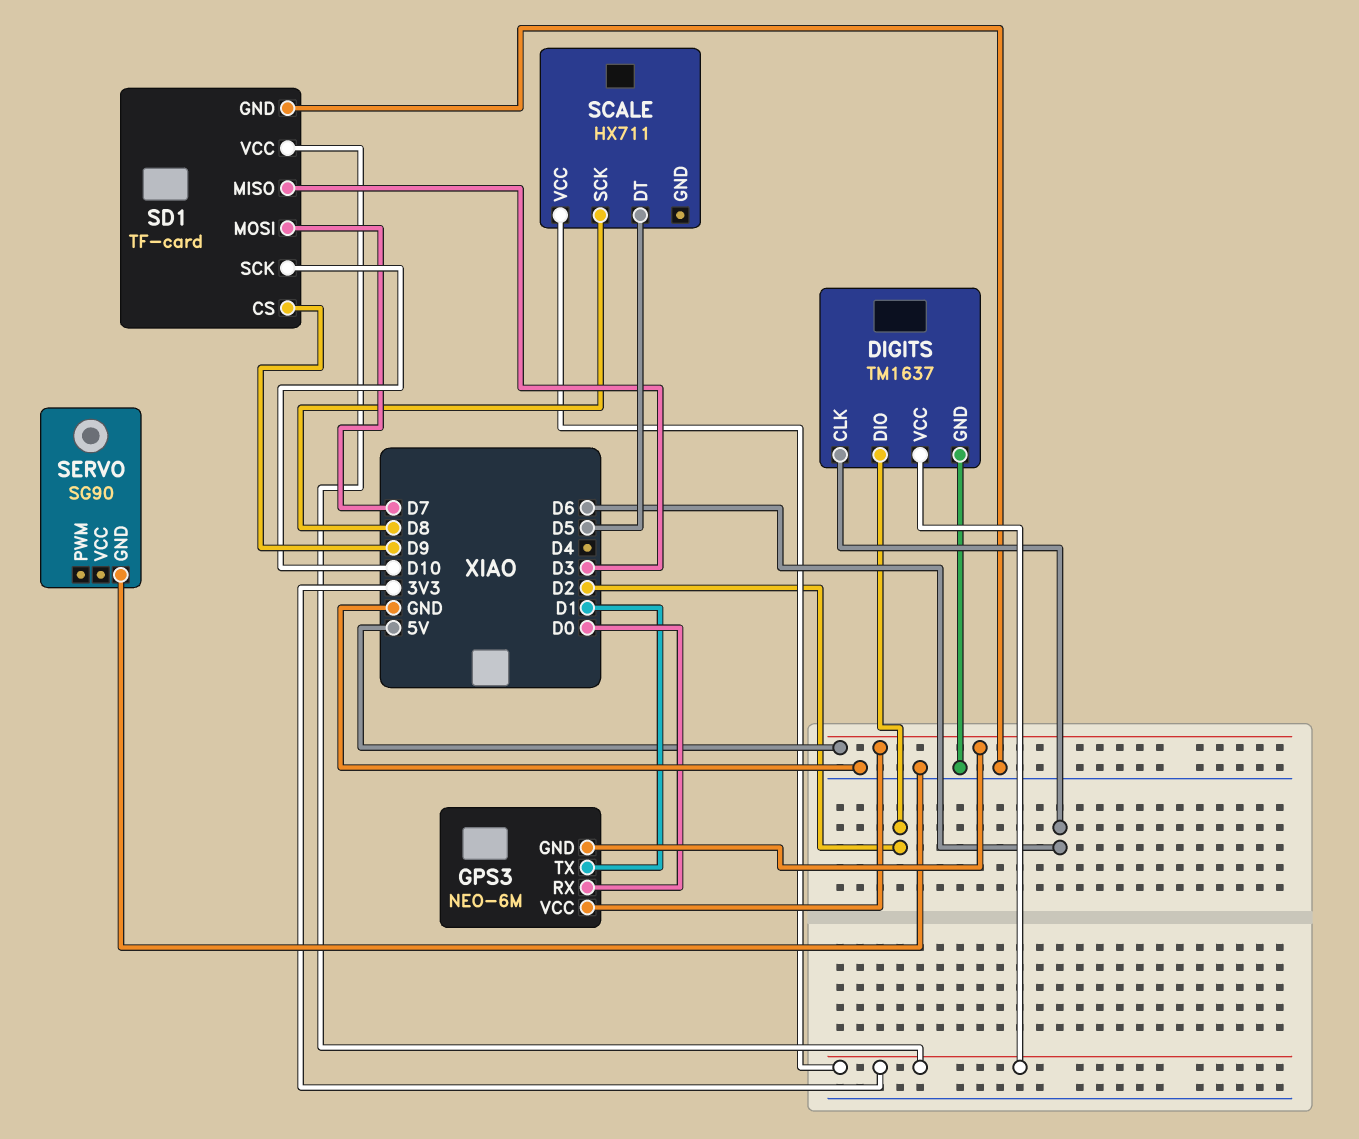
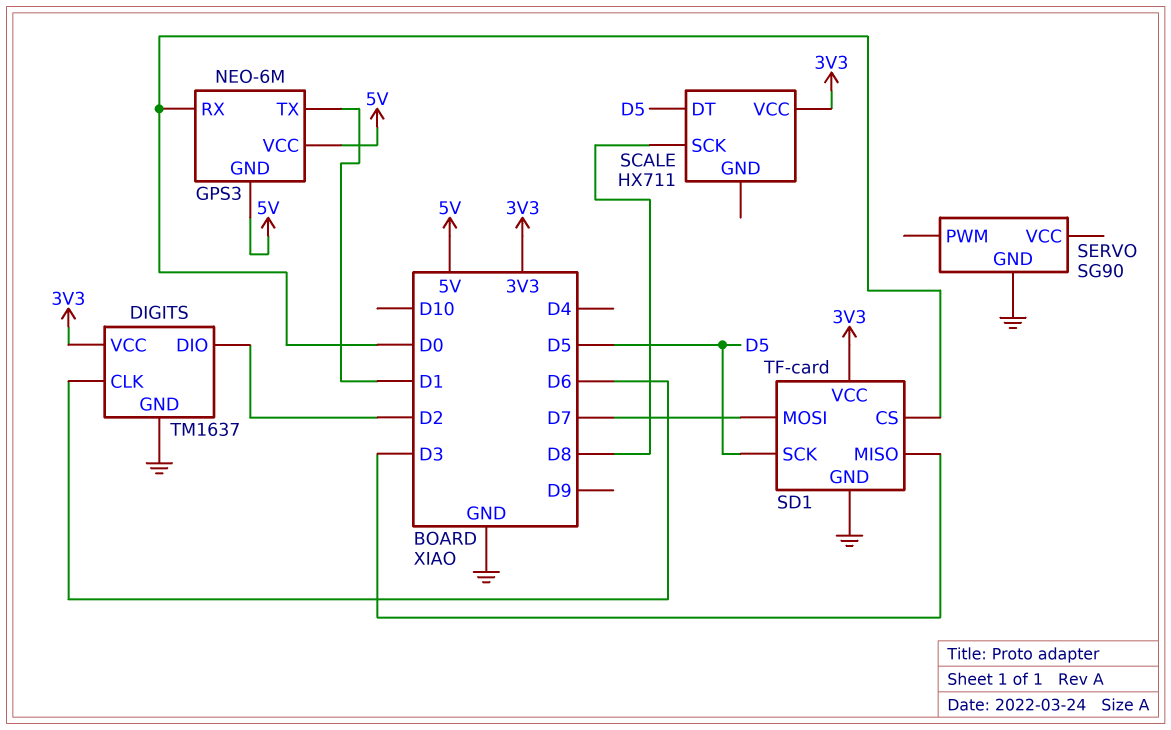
SD1 pin CS: D9 -> D0
SD1 pin SCK: D10 -> D5

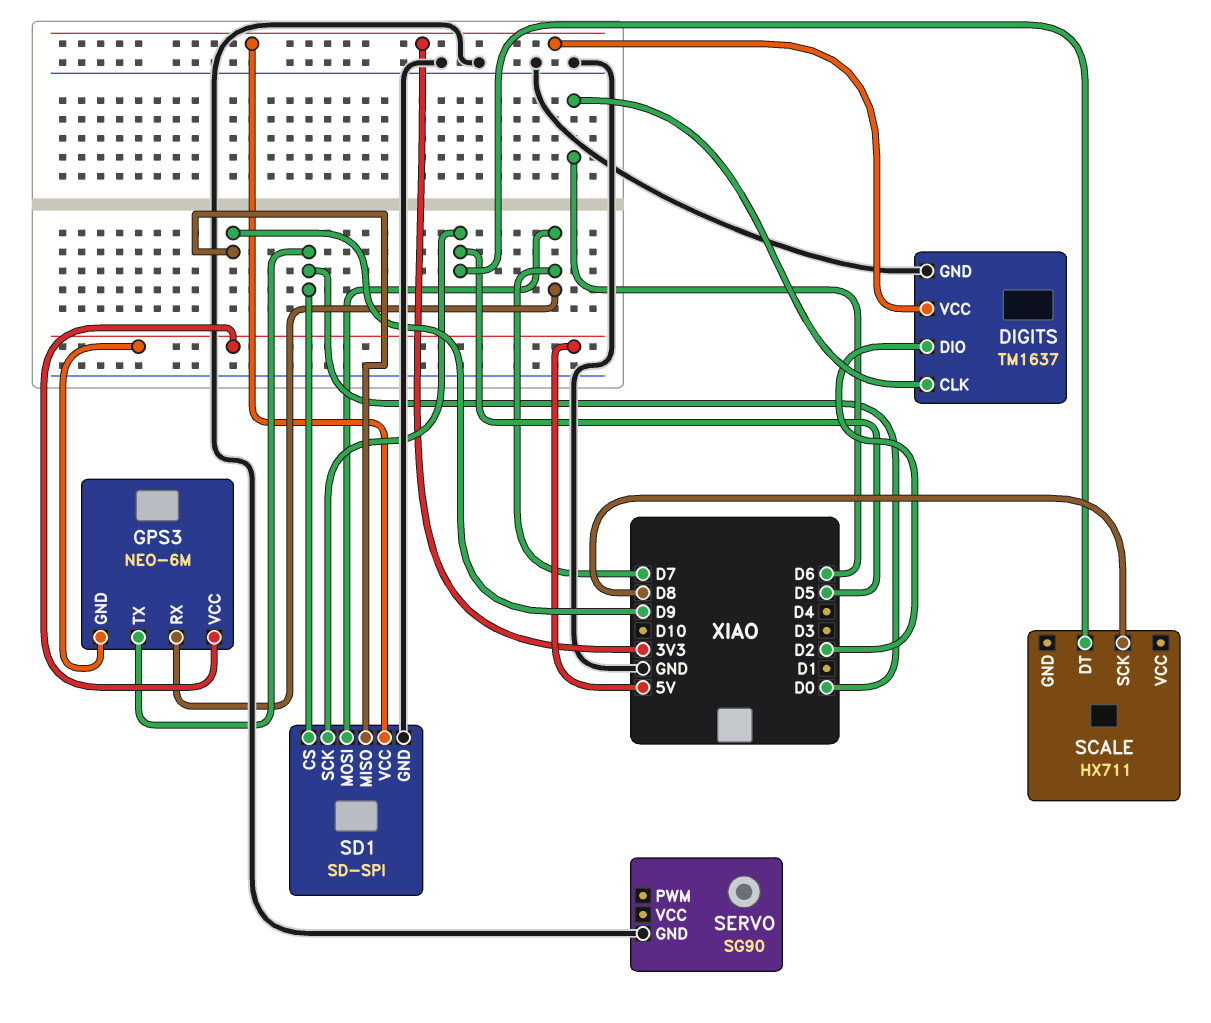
GPS3 pin RX: D0 -> D7
GPS3 pin TX: D1 -> D0
SCALE pin VCC: 3V3 -> none
SD1: TF-card -> SD-SPI
SD1 pin MISO: D3 -> D9

